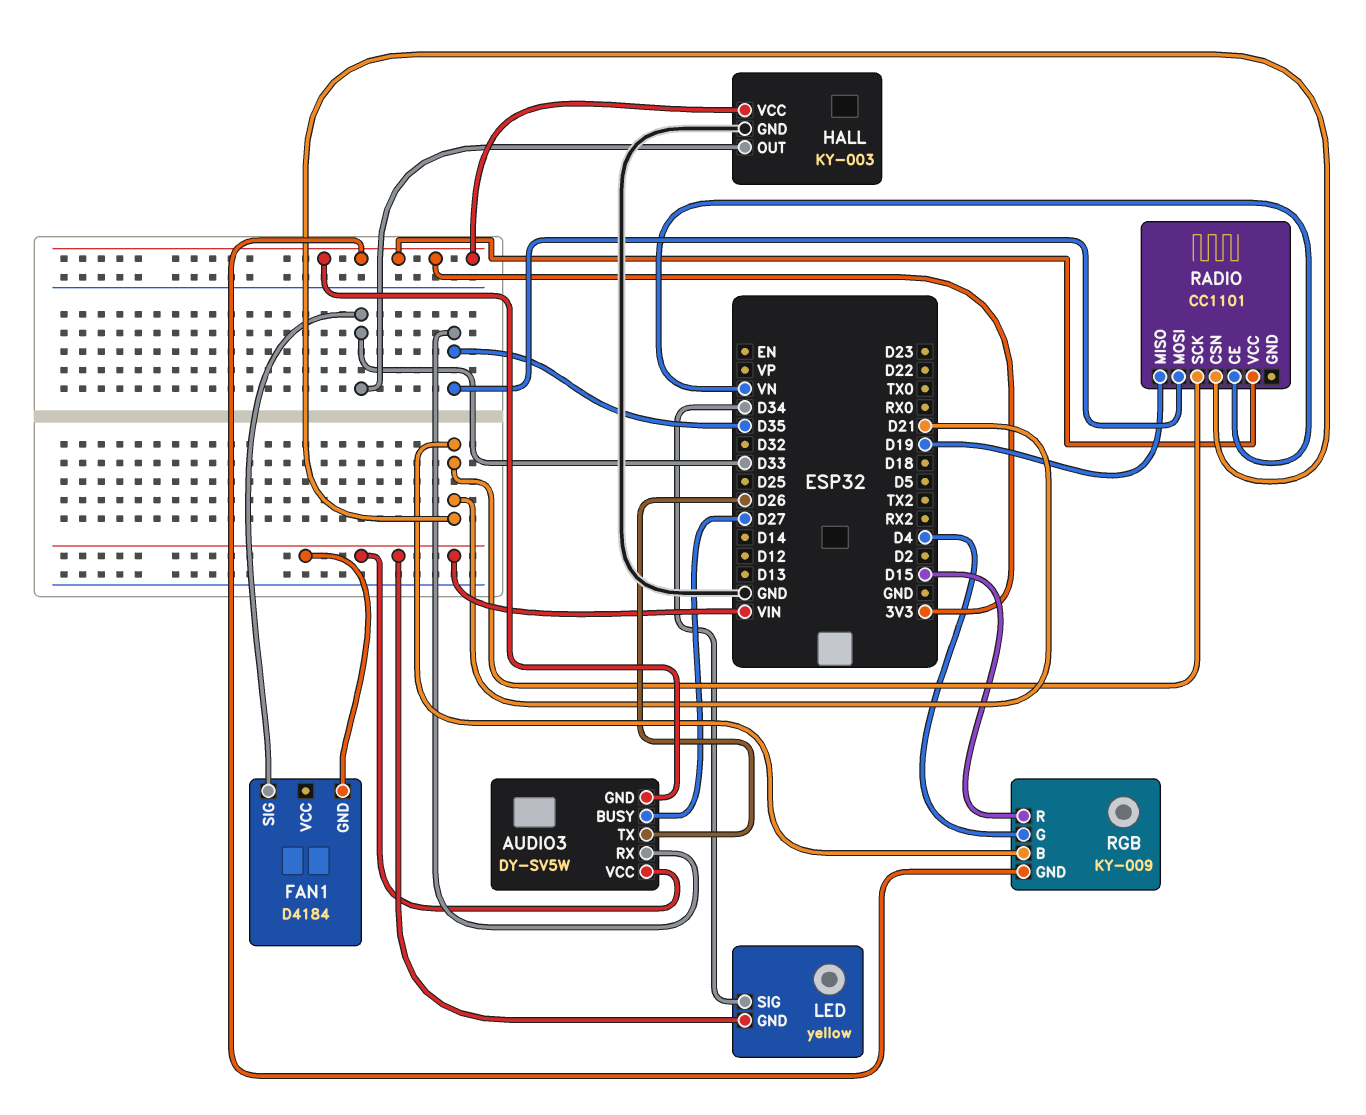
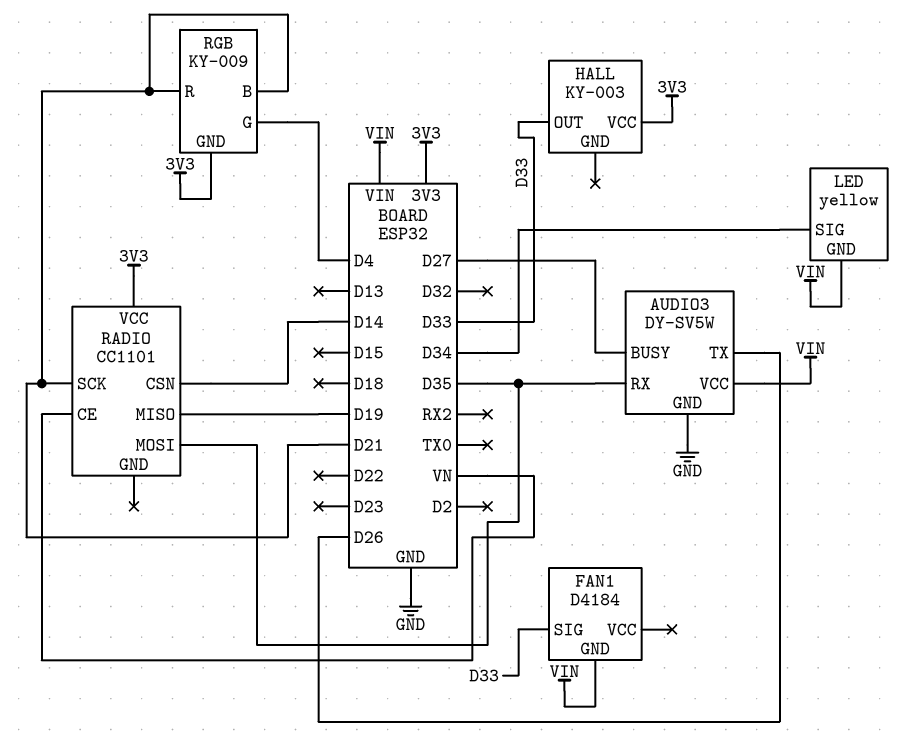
AUDIO3 pin GND: 3V3 -> GND
HALL pin GND: GND -> none
RADIO pin CSN: D21 -> D14
RGB pin R: D15 -> D21

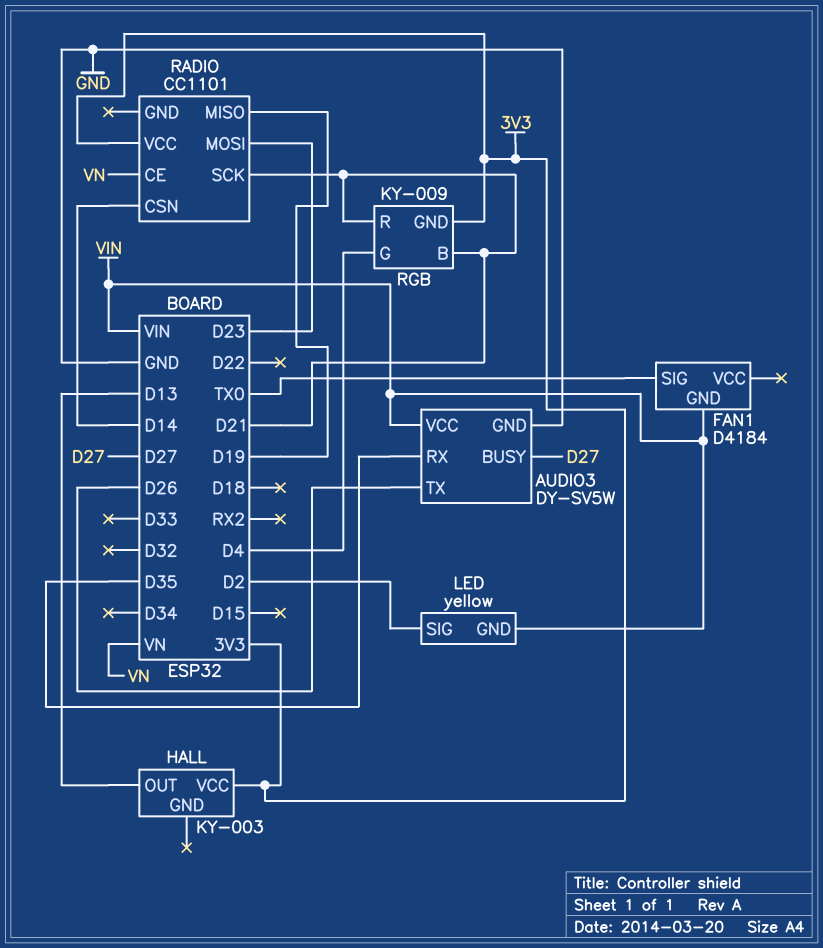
FAN1 pin SIG: D33 -> TX0
HALL pin OUT: D33 -> D13
LED pin SIG: D34 -> D2
RADIO pin MOSI: D35 -> D23

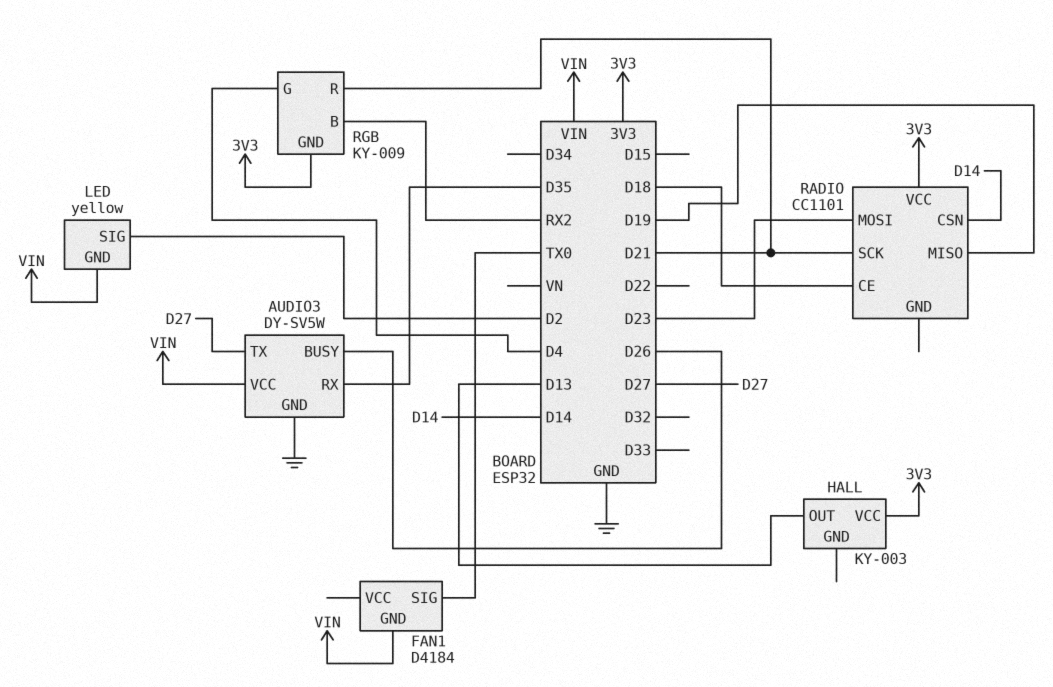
AUDIO3 pin BUSY: D27 -> D26
AUDIO3 pin TX: D26 -> D27
RADIO pin CE: VN -> D18
RGB pin B: D21 -> RX2

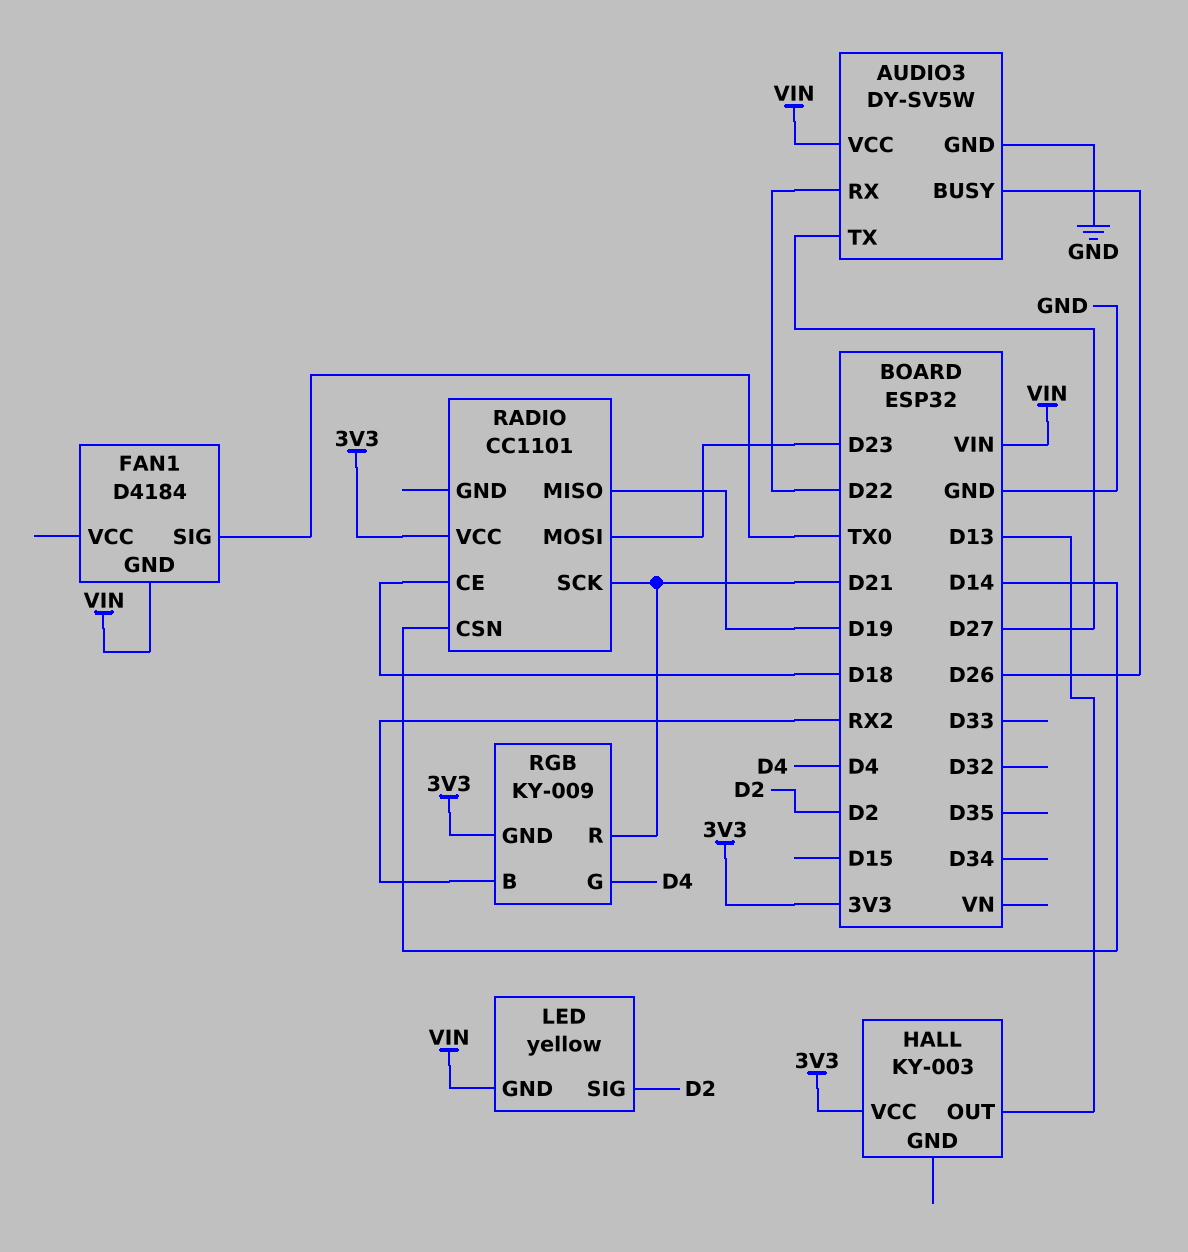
AUDIO3 pin RX: D35 -> D22

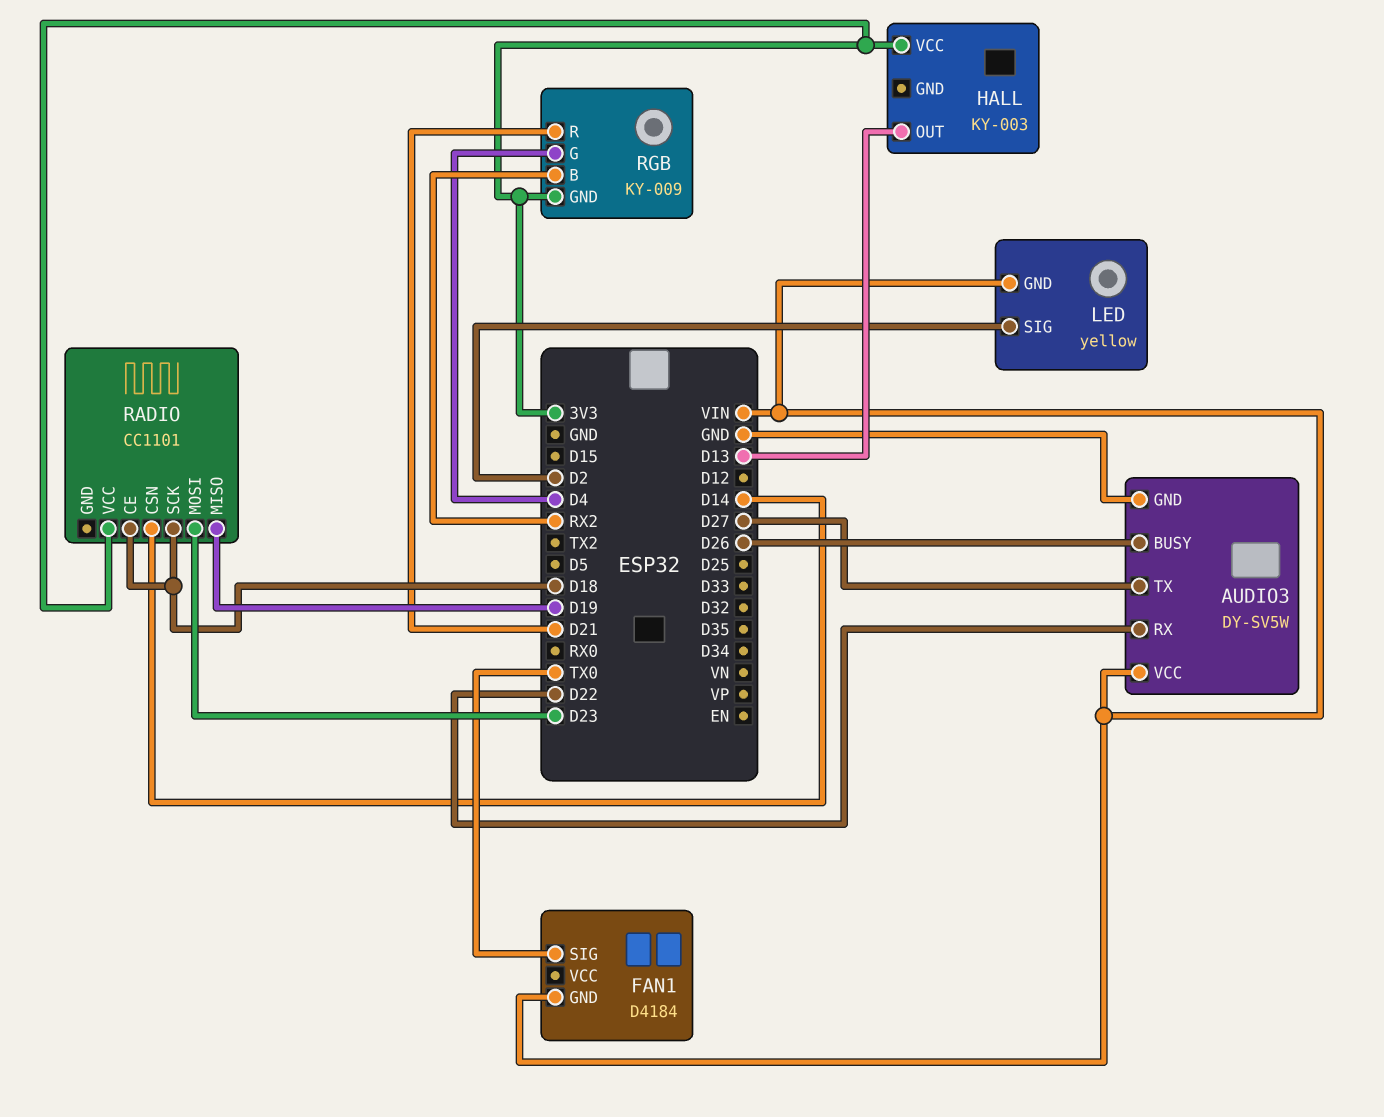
RADIO pin SCK: D21 -> D18

